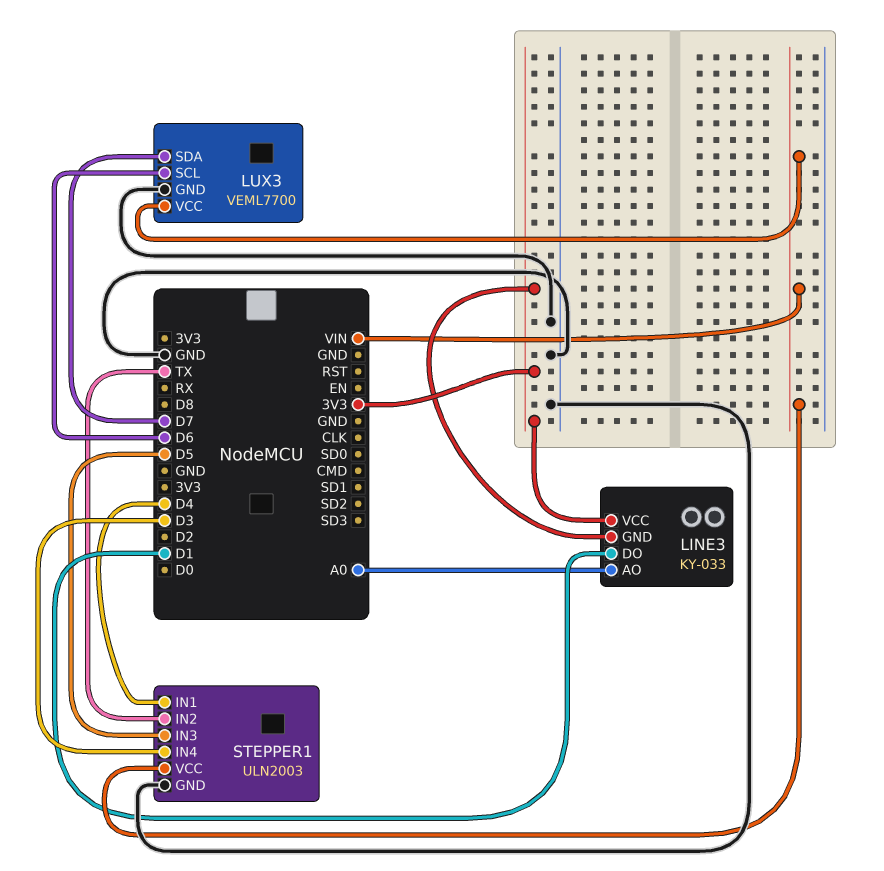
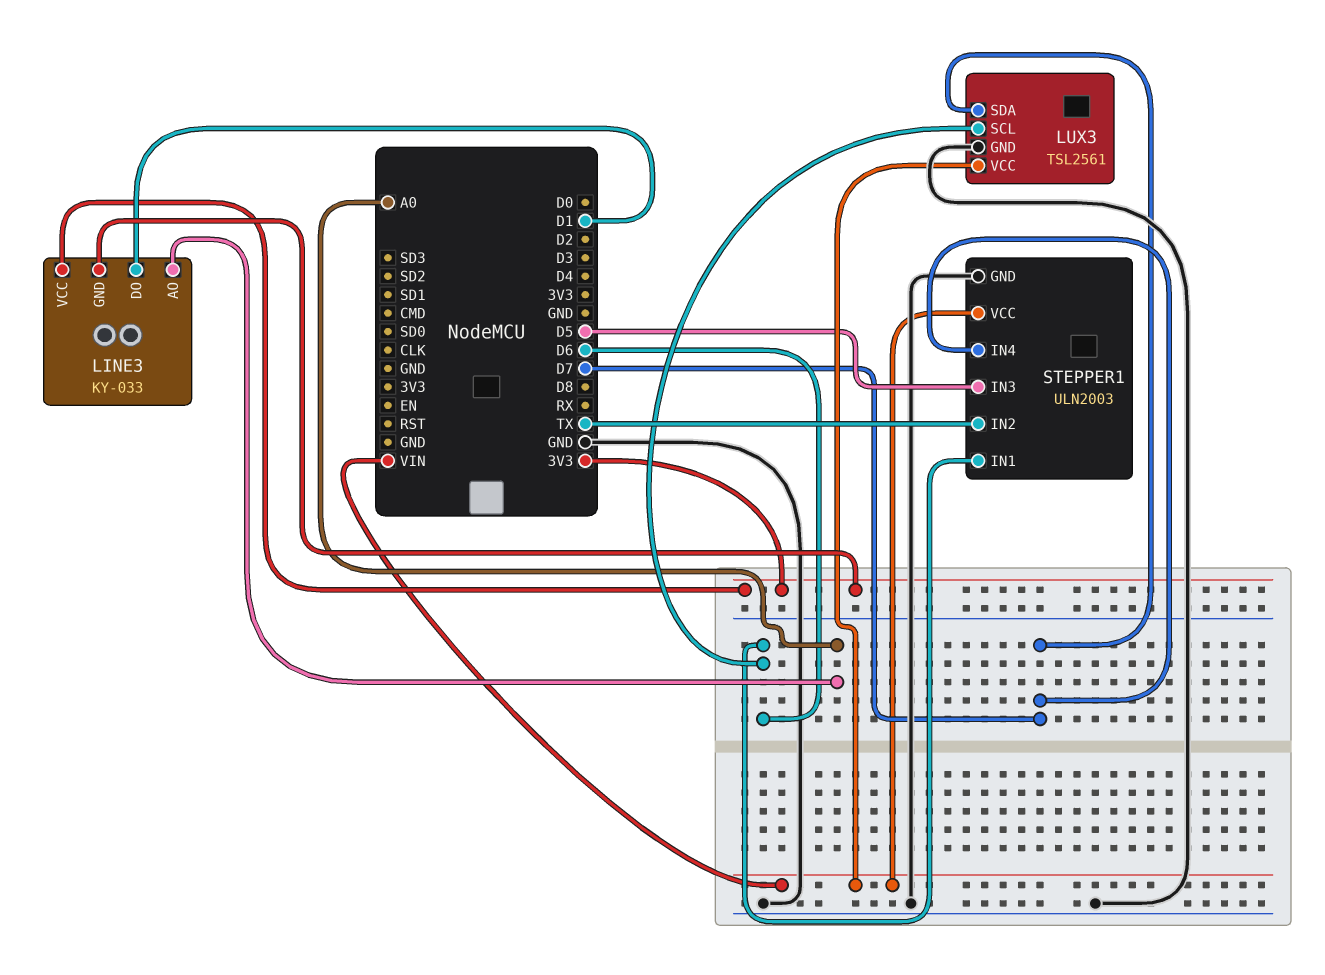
LUX3: VEML7700 -> TSL2561
STEPPER1 pin IN1: D4 -> D6
STEPPER1 pin IN4: D3 -> D7

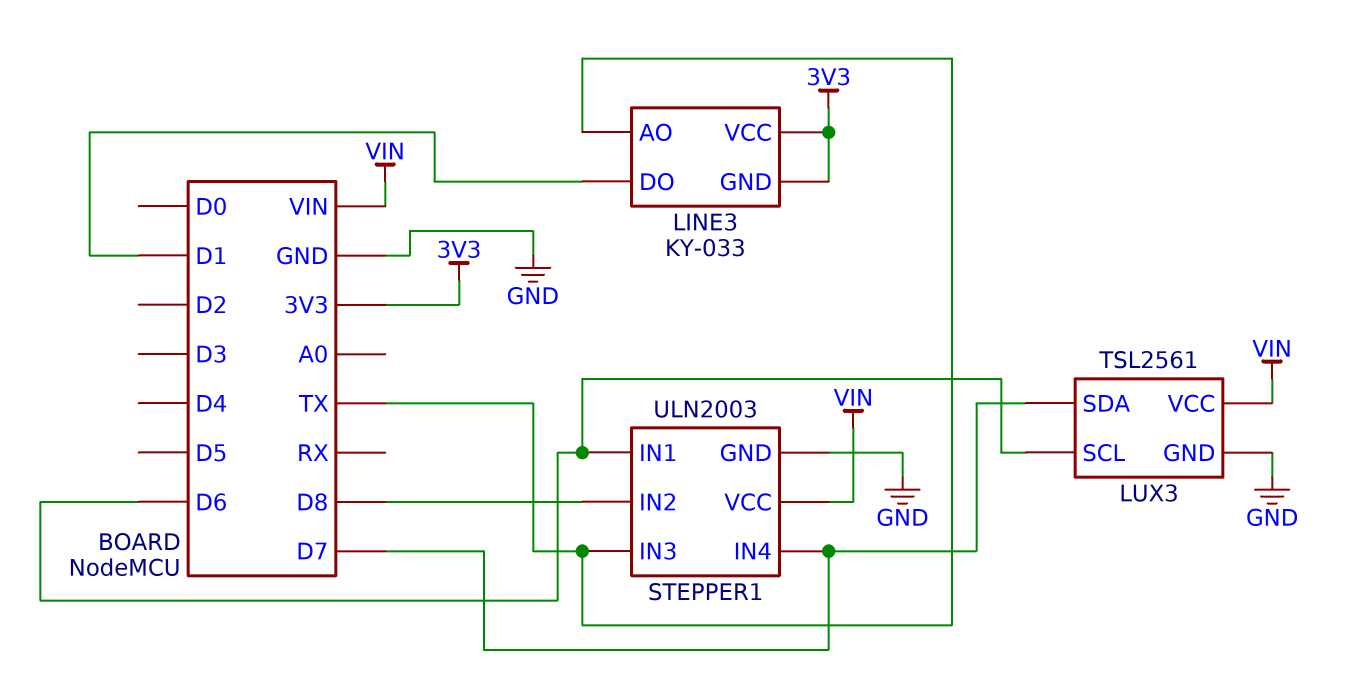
LINE3 pin AO: A0 -> TX
STEPPER1 pin IN2: TX -> D8
STEPPER1 pin IN3: D5 -> TX

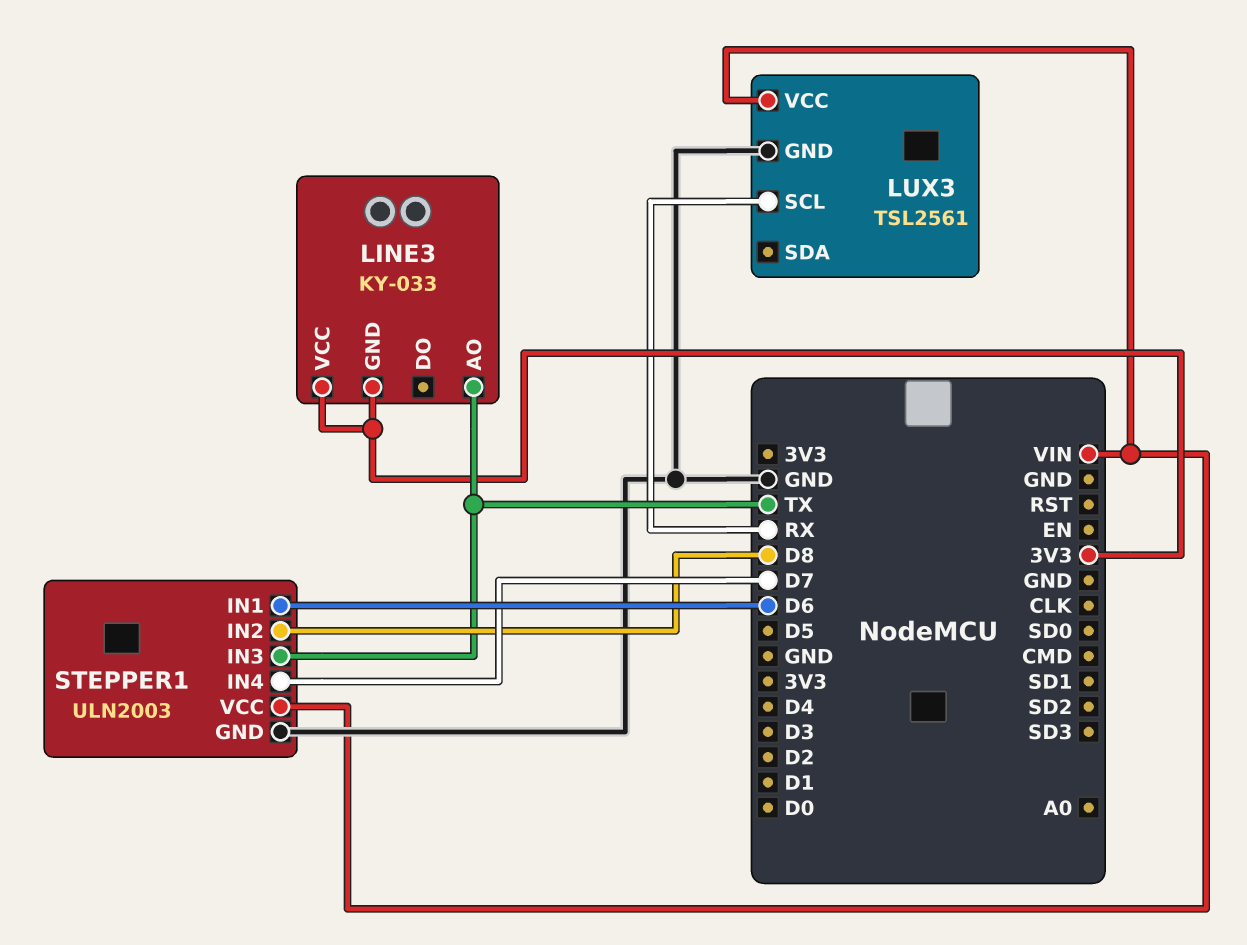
LINE3 pin DO: D1 -> none
LUX3 pin SCL: D6 -> RX
LUX3 pin SDA: D7 -> none

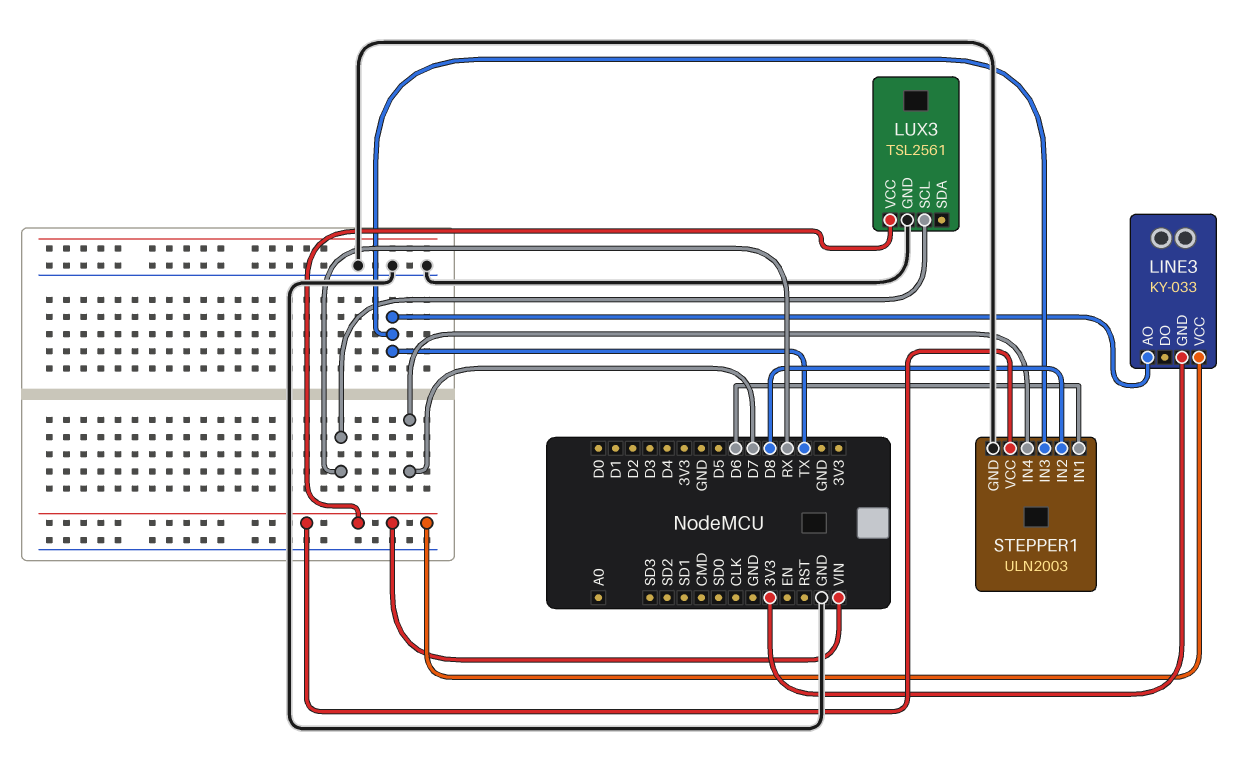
LINE3 pin VCC: 3V3 -> VIN

